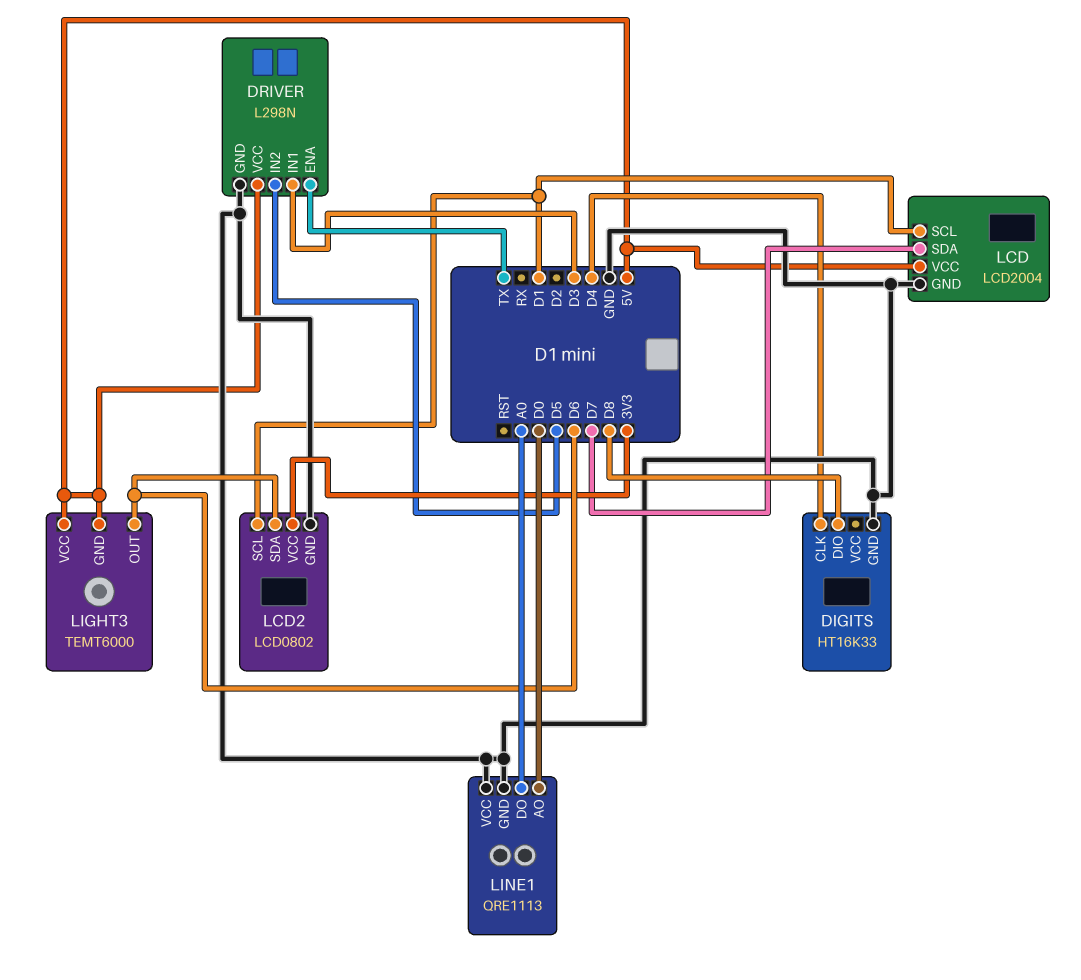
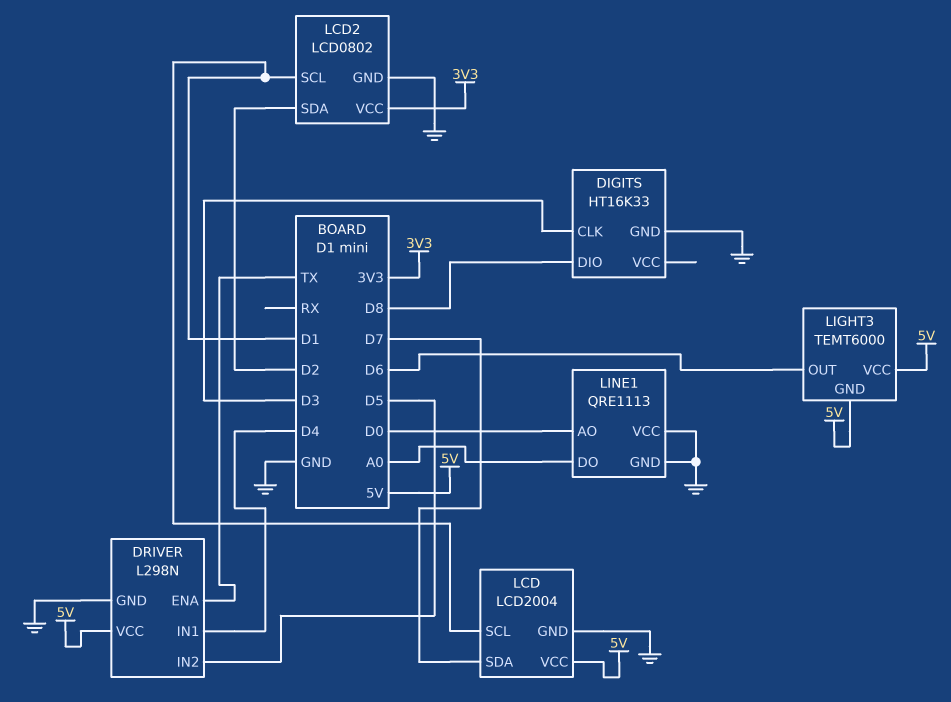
DIGITS pin CLK: D4 -> D3
DRIVER pin IN1: D3 -> D4
LCD2 pin SDA: D6 -> D2

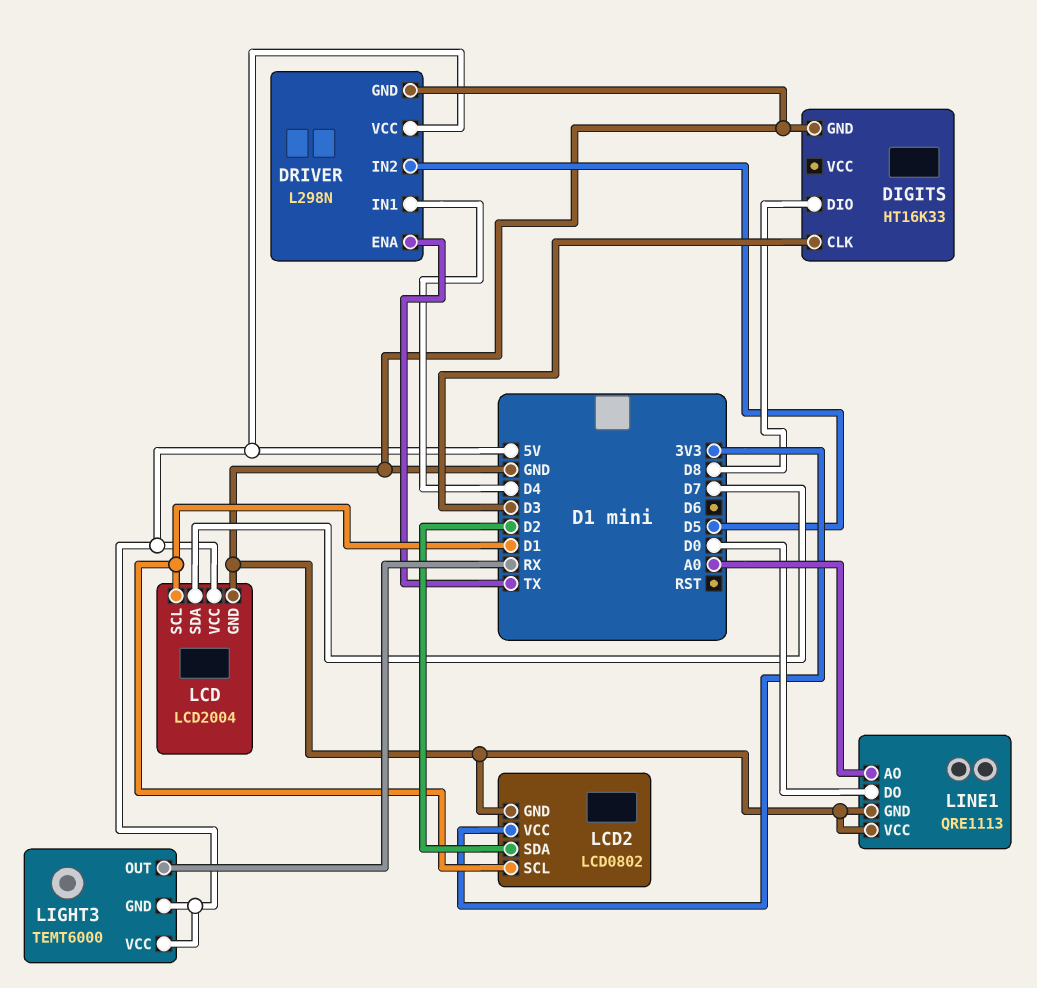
LIGHT3 pin OUT: D6 -> RX
LINE1 pin AO: D0 -> A0
LINE1 pin DO: A0 -> D0

